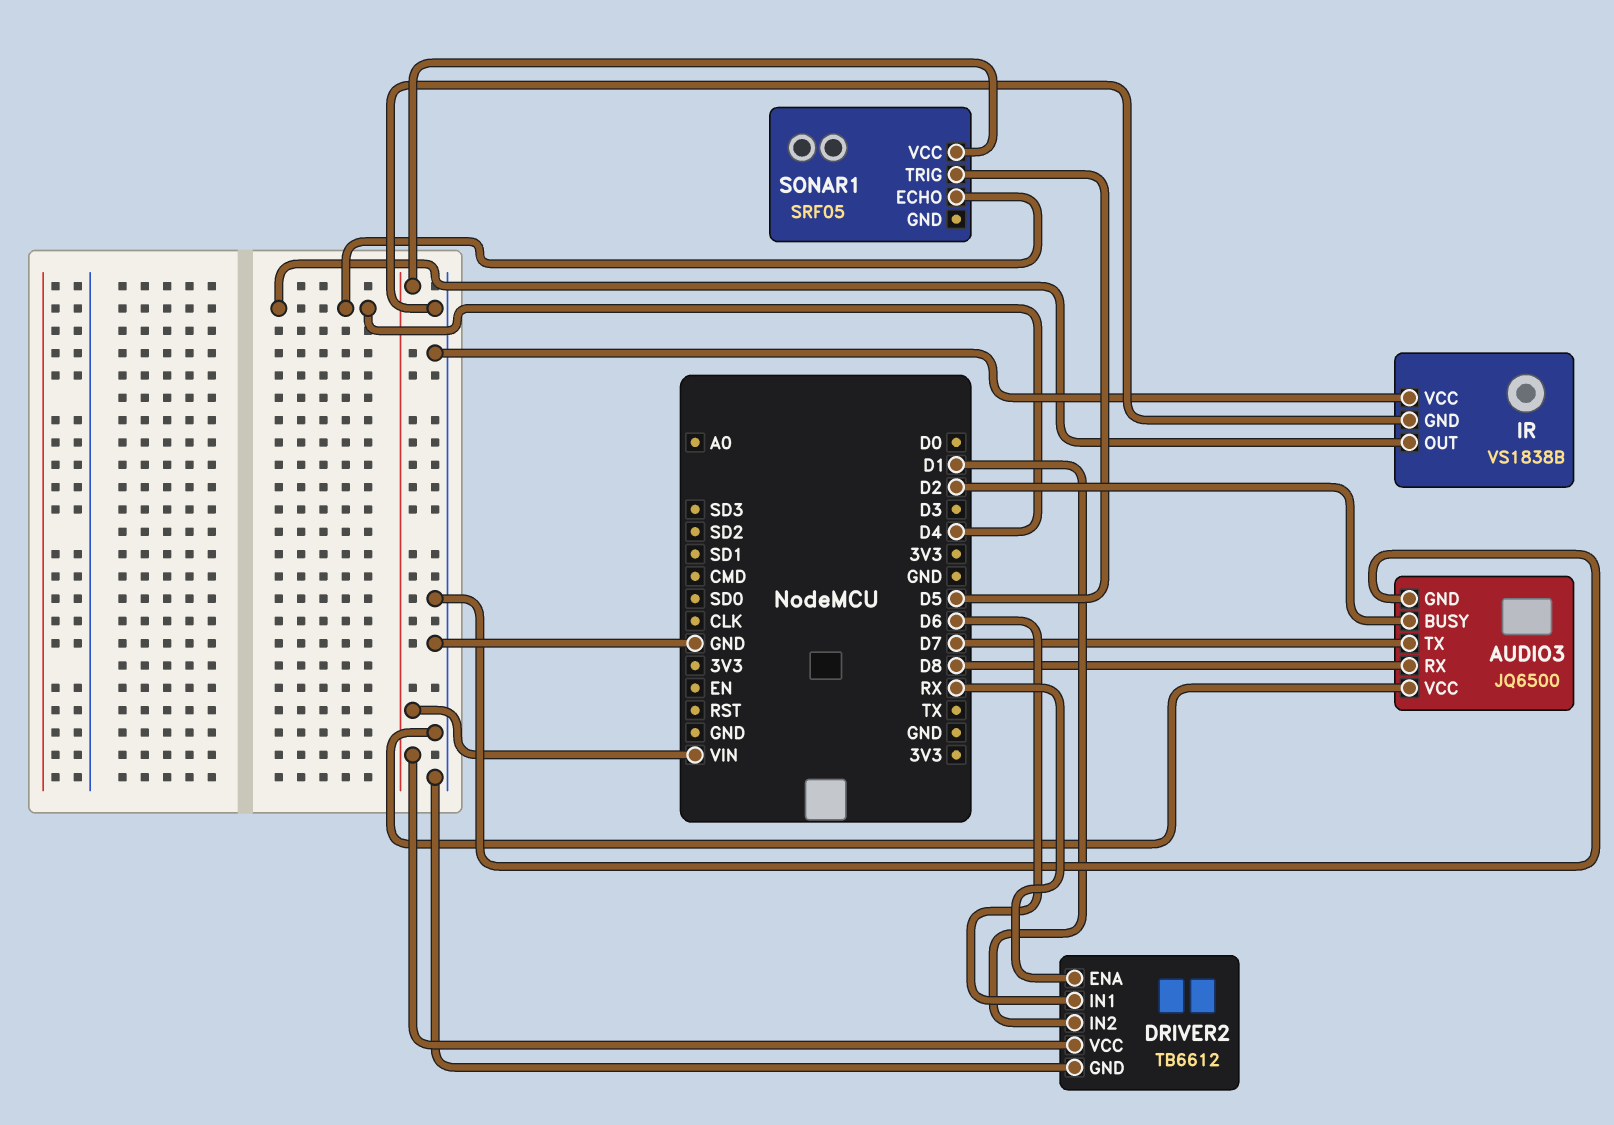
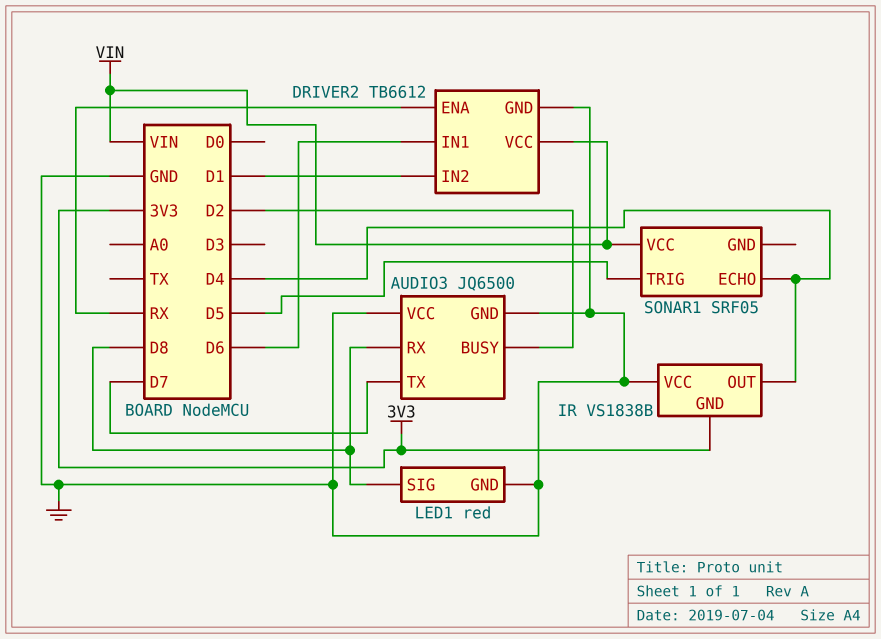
IR pin GND: GND -> 3V3
LED1: none -> red
LED1 pin GND: none -> GND
LED1 pin SIG: none -> D8

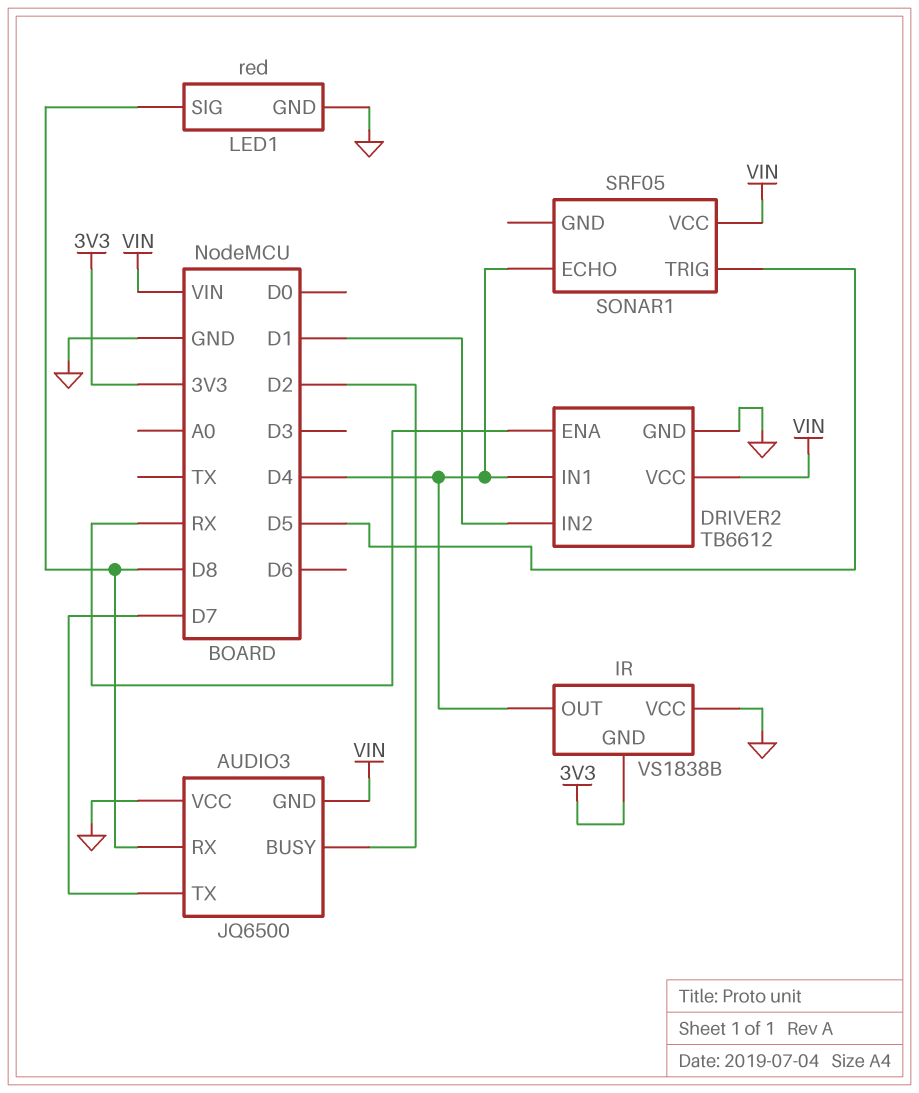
AUDIO3 pin GND: GND -> VIN
DRIVER2 pin IN1: D6 -> D4

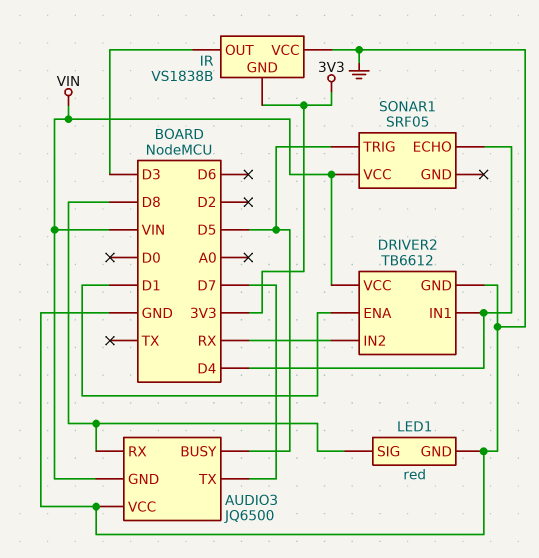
AUDIO3 pin BUSY: D2 -> D5
DRIVER2 pin ENA: RX -> D1
DRIVER2 pin IN2: D1 -> RX
IR pin OUT: D4 -> D3

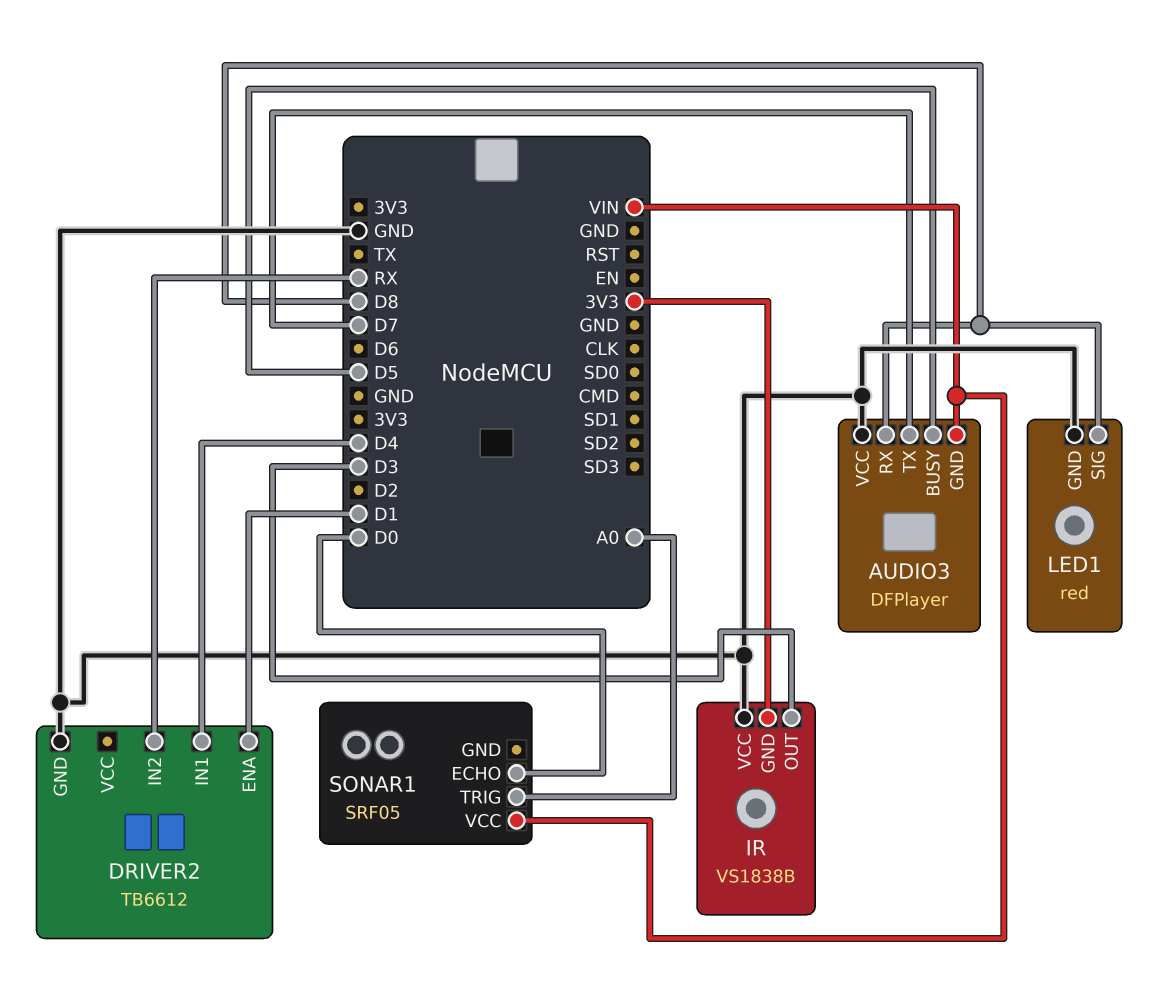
AUDIO3: JQ6500 -> DFPlayer
DRIVER2 pin VCC: VIN -> none
SONAR1 pin ECHO: D4 -> D0
SONAR1 pin TRIG: D5 -> A0

